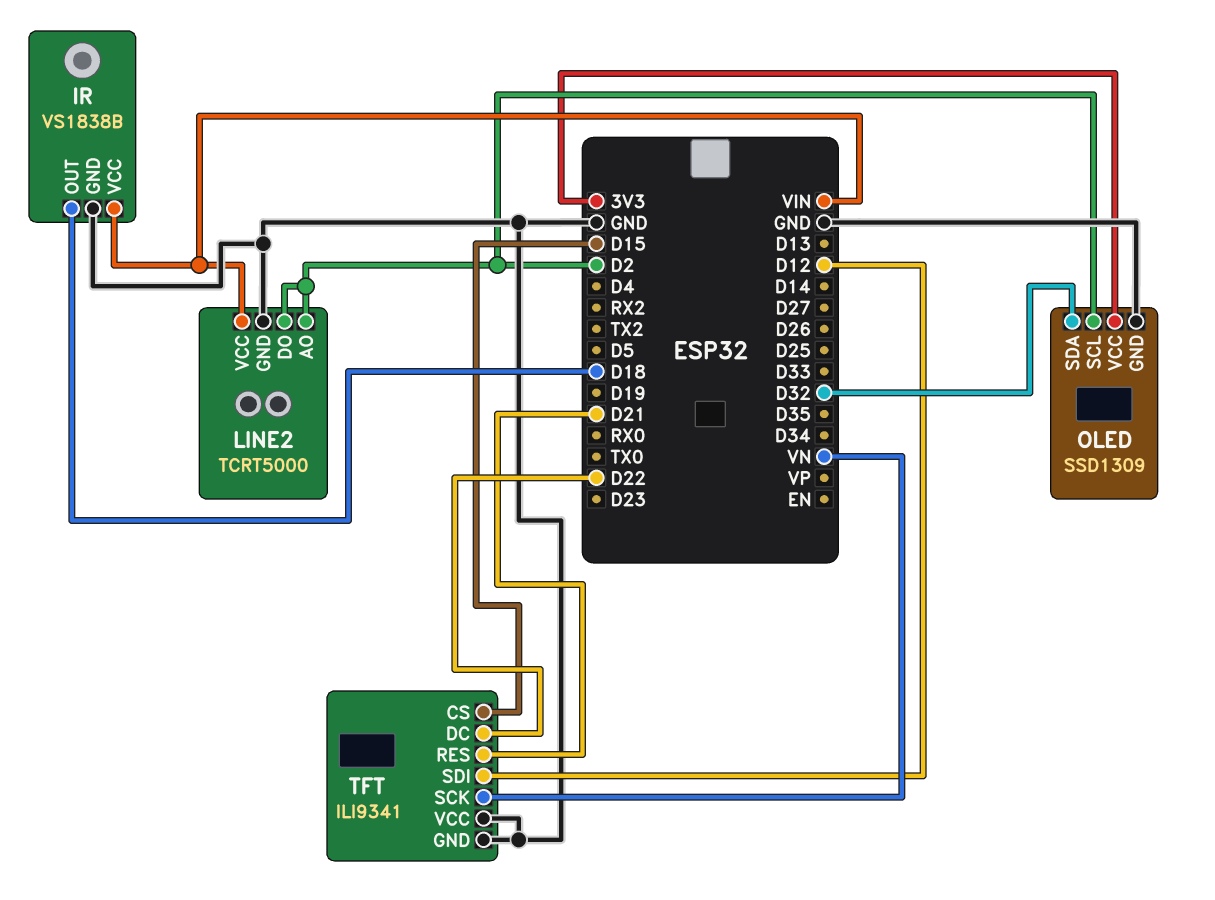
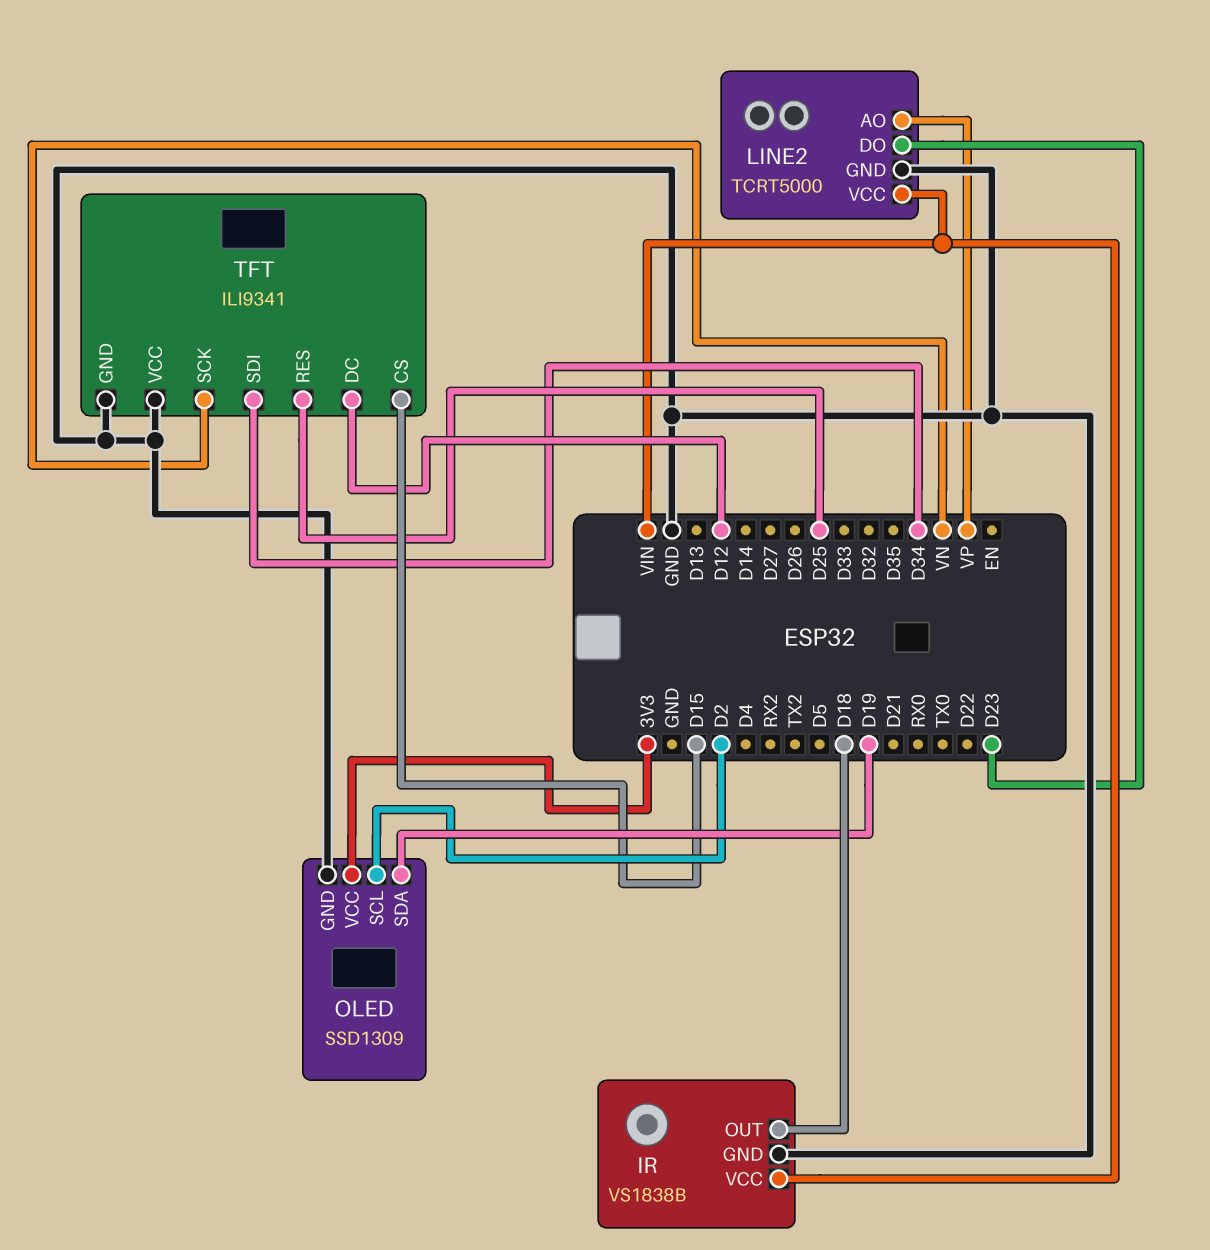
LINE2 pin AO: D2 -> VP
LINE2 pin DO: D2 -> D23
OLED pin SDA: D32 -> D19
TFT pin DC: D22 -> D12
TFT pin RES: D21 -> D25
TFT pin SDI: D12 -> D34

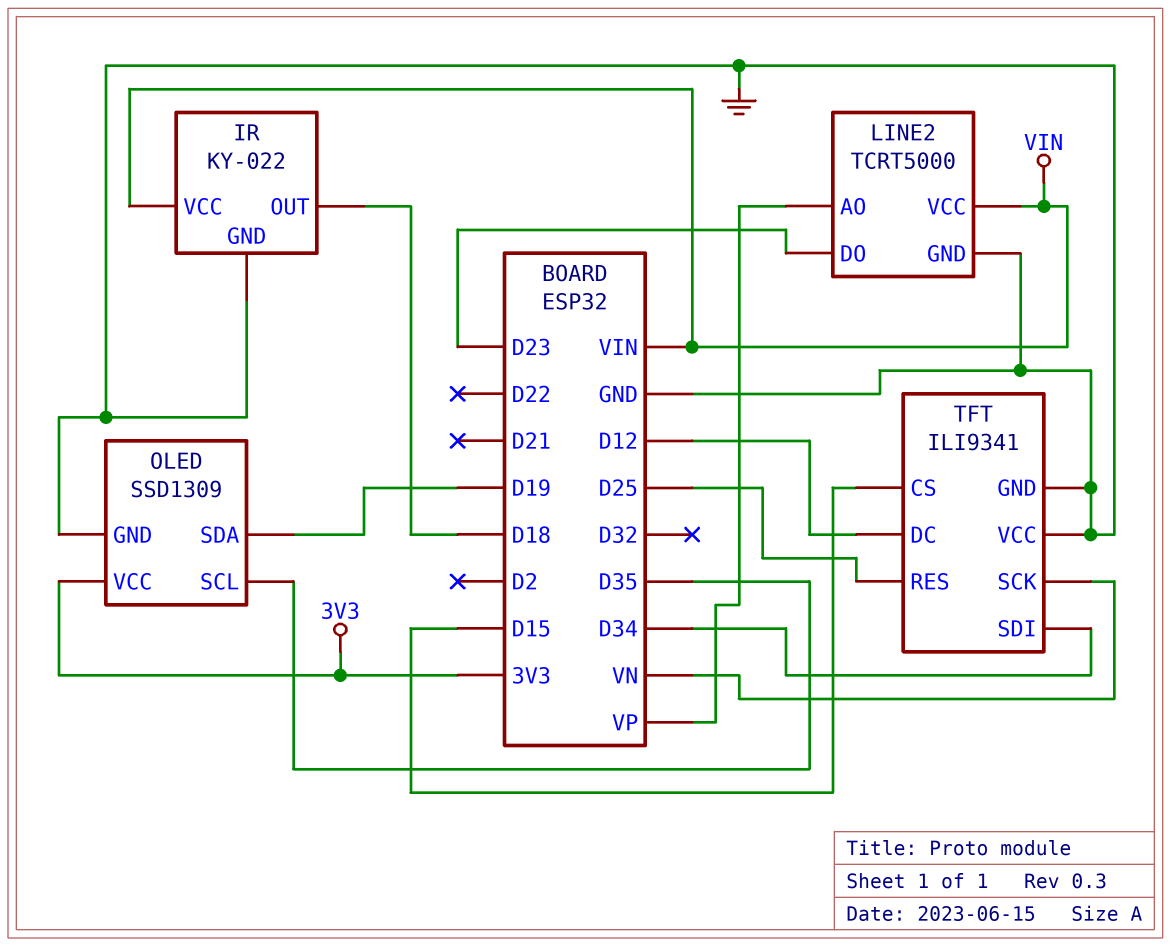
IR: VS1838B -> KY-022
OLED pin SCL: D2 -> D35

